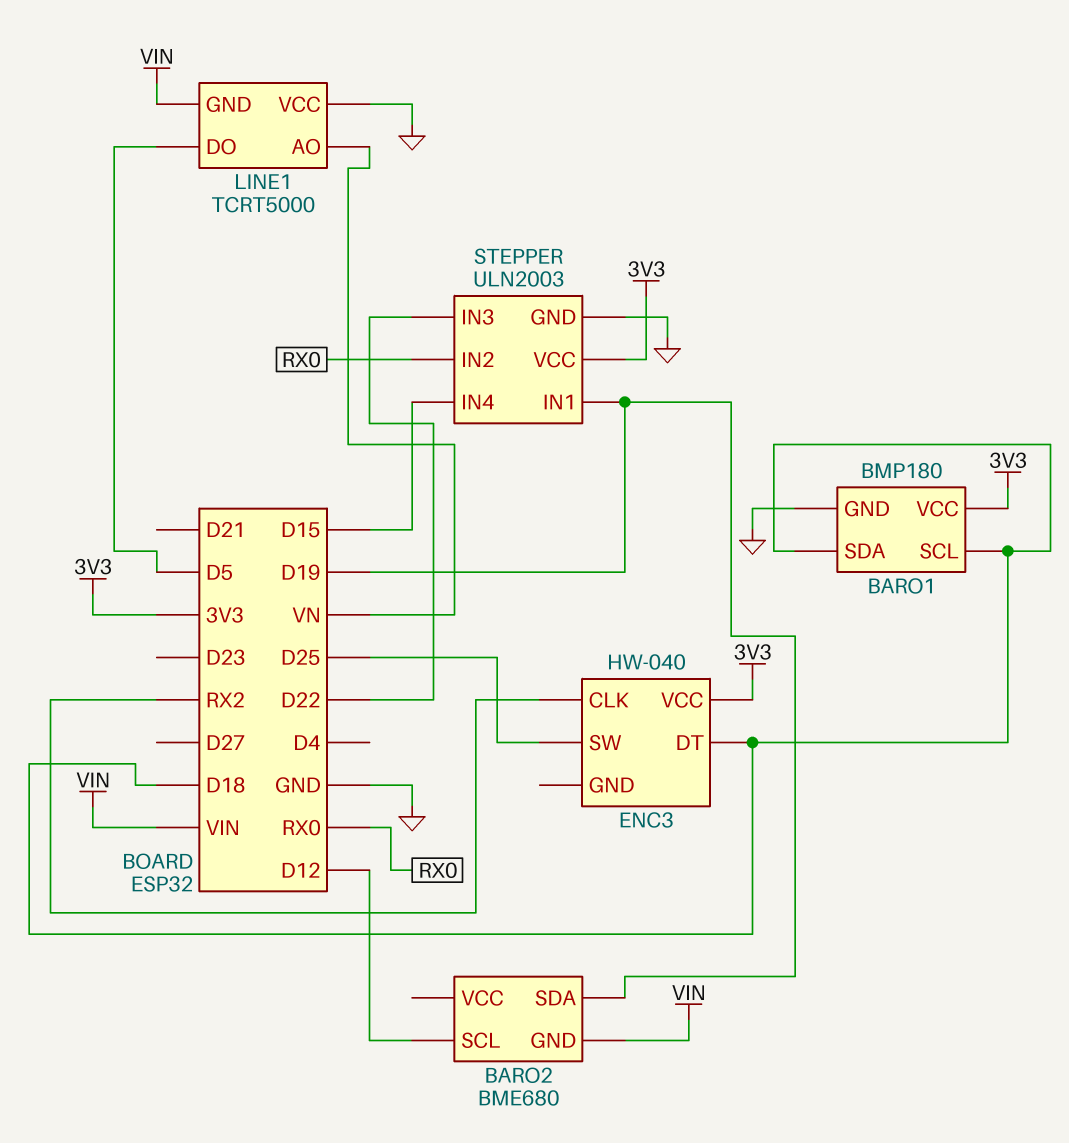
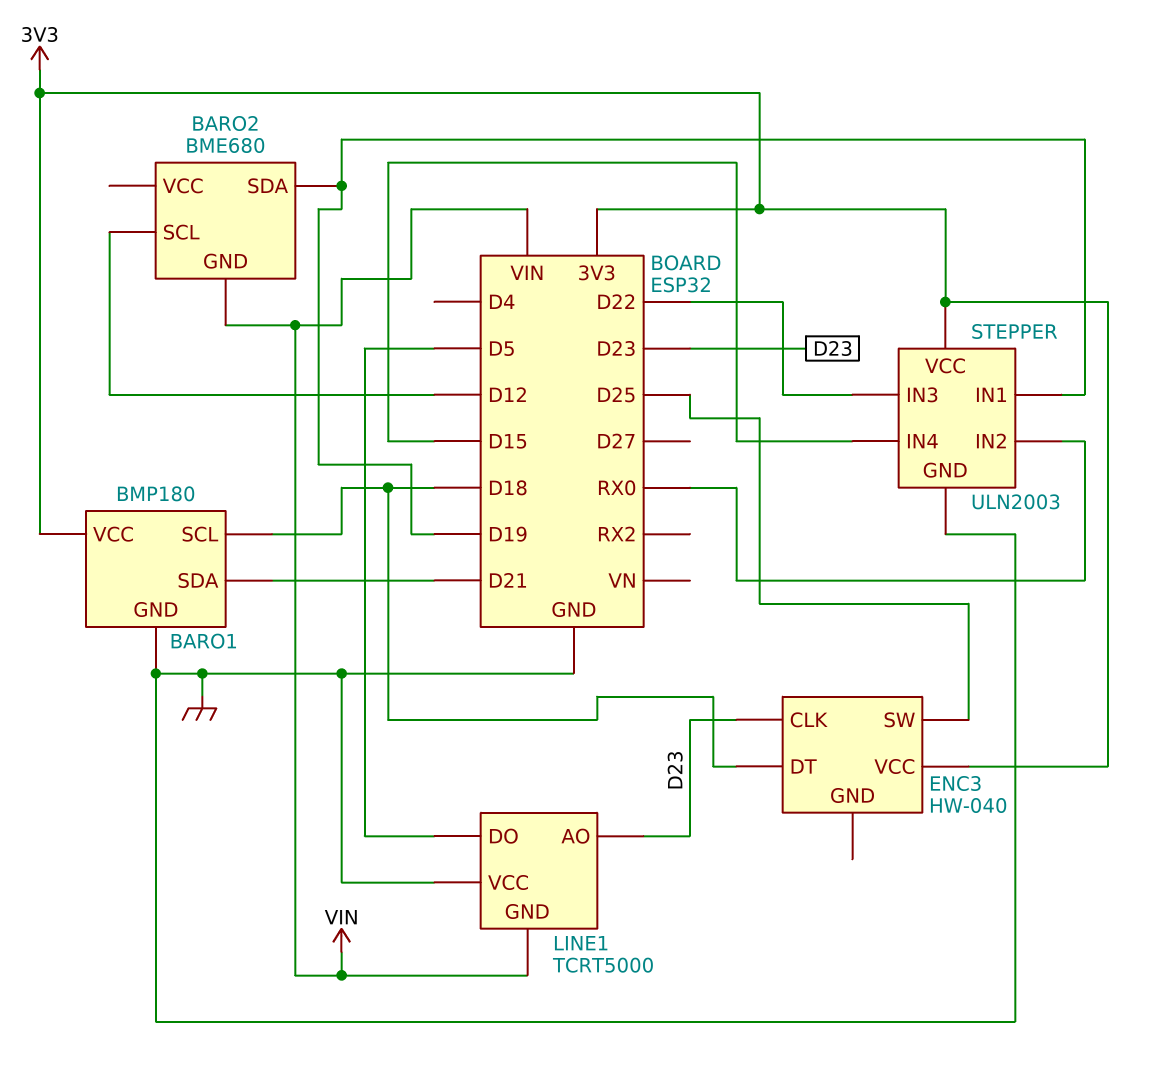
BARO1 pin SDA: D18 -> D21
ENC3 pin CLK: RX2 -> D23
LINE1 pin AO: VN -> D23

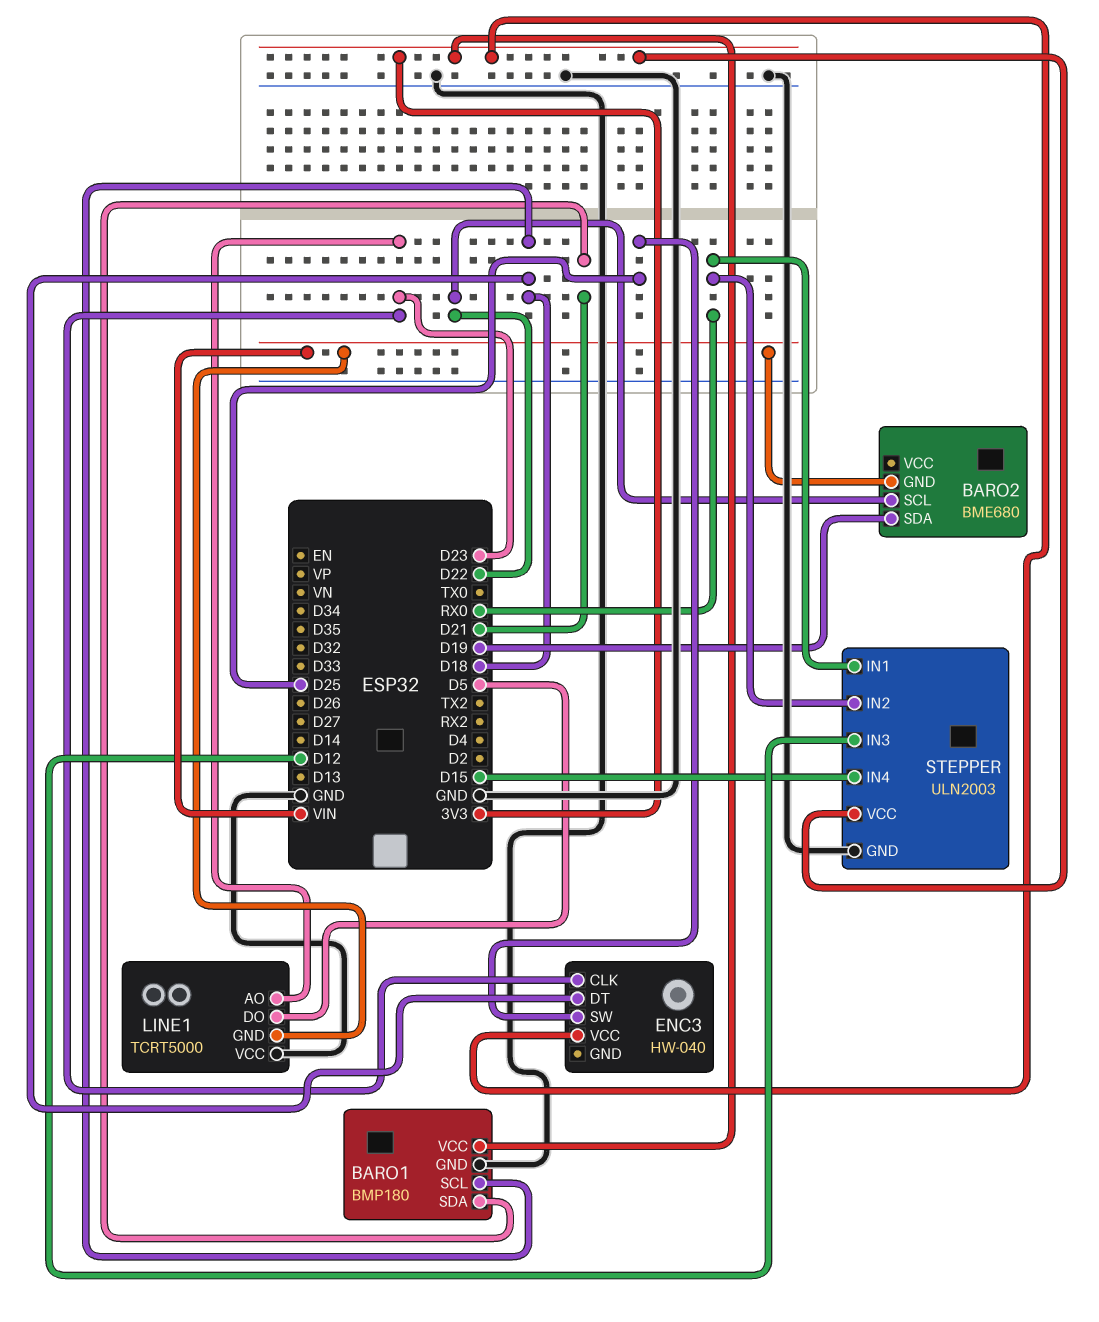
BARO2 pin SCL: D12 -> D22
STEPPER pin IN1: D19 -> RX0
STEPPER pin IN3: D22 -> D12

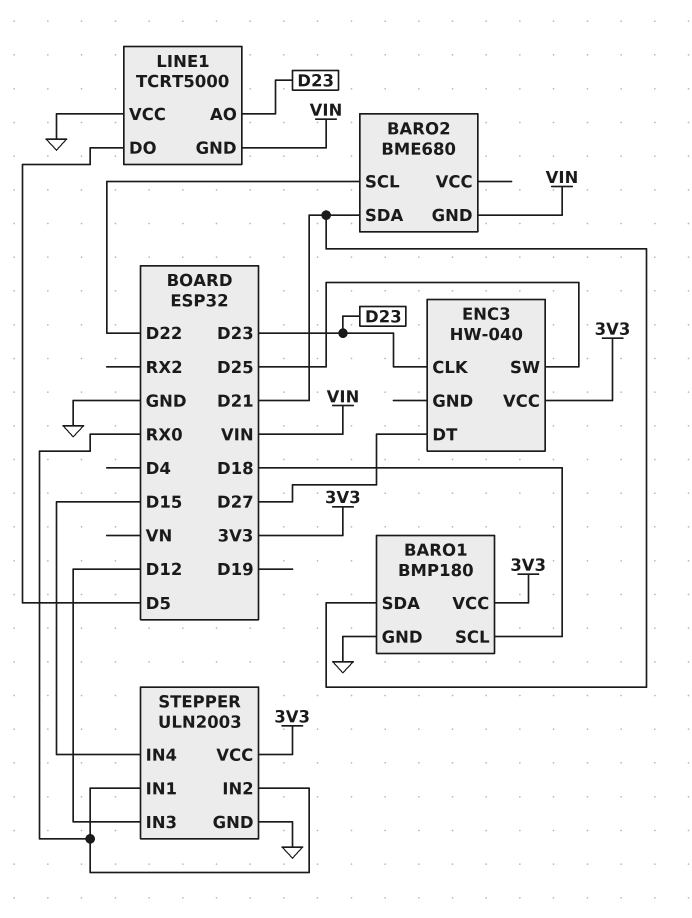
BARO2 pin SDA: D19 -> D21
ENC3 pin DT: D18 -> D27

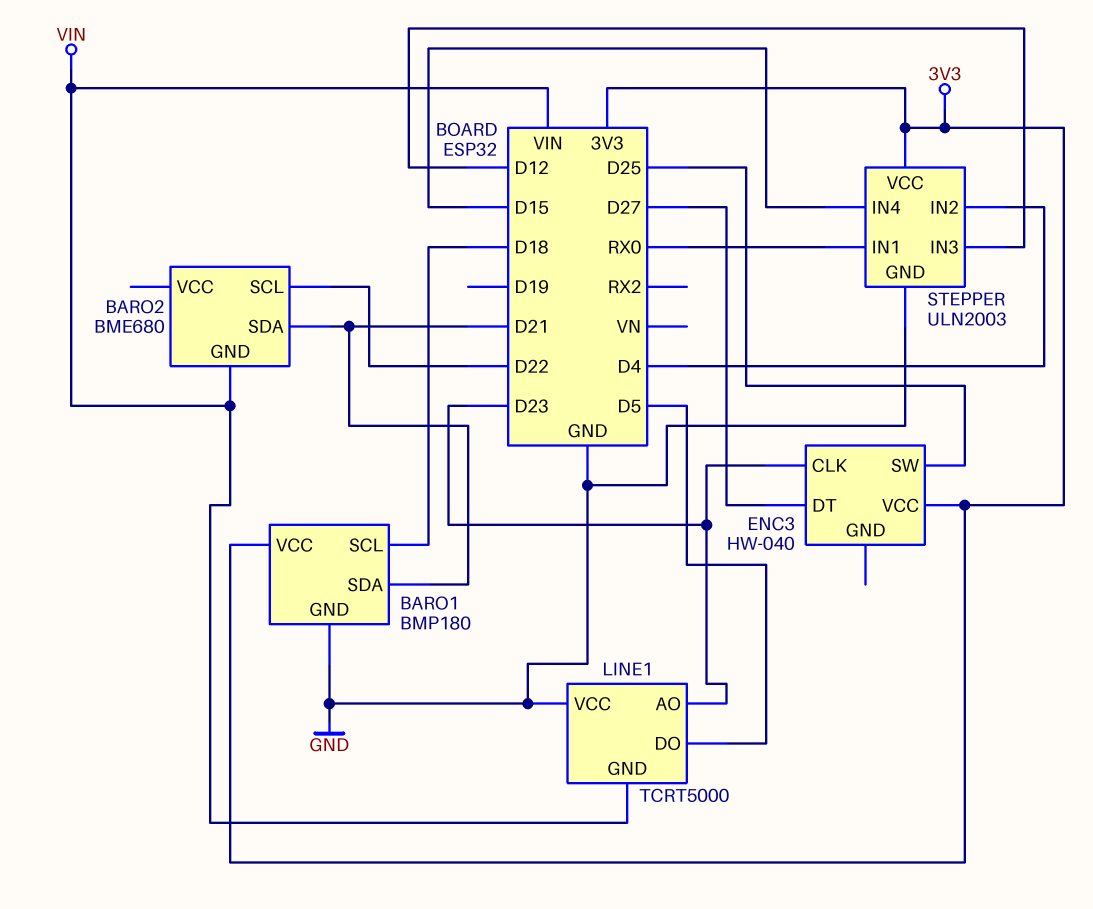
STEPPER pin IN2: RX0 -> D4

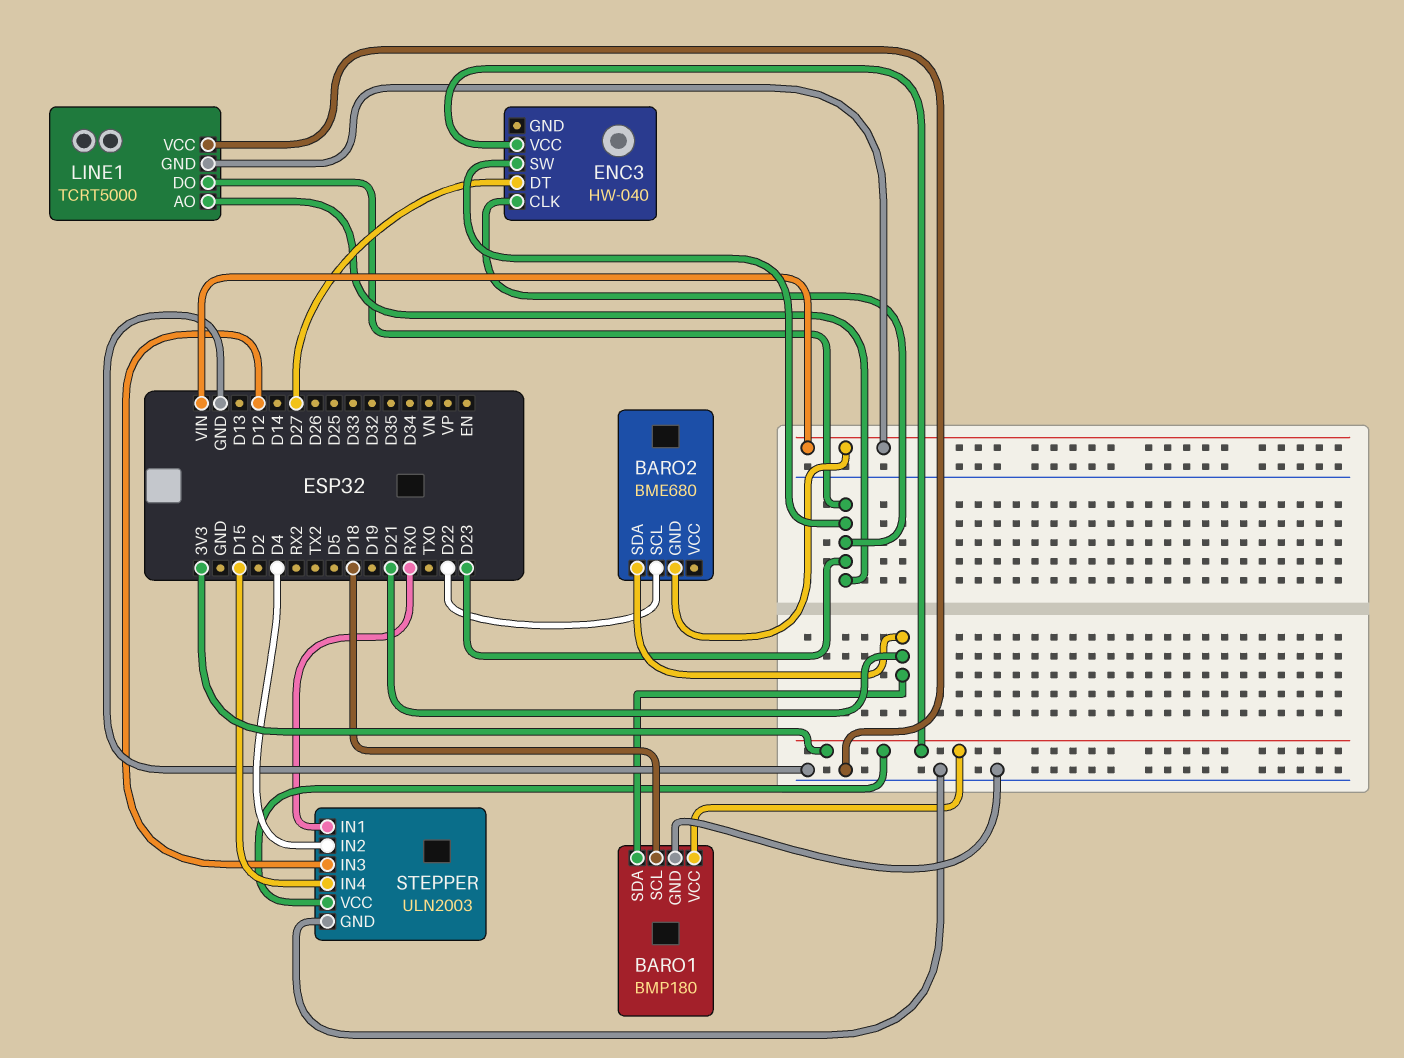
ENC3 pin SW: D25 -> D23
LINE1 pin DO: D5 -> D23

